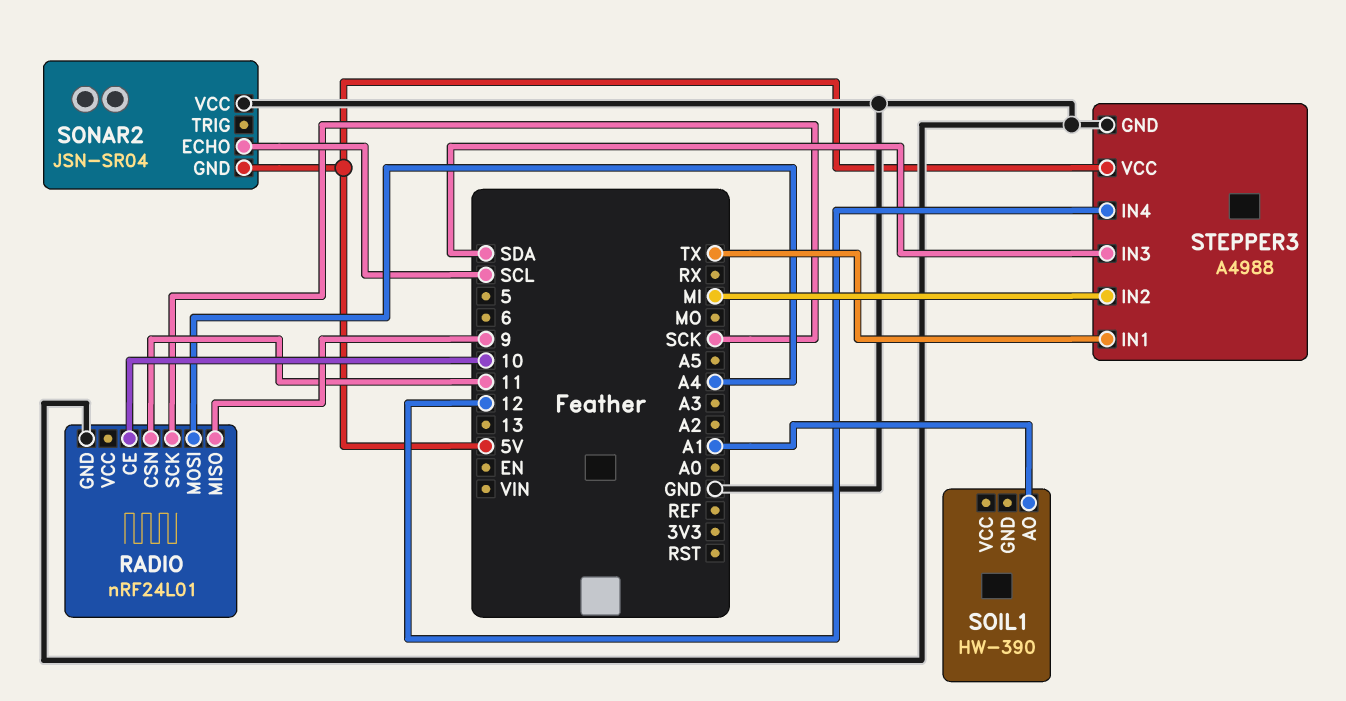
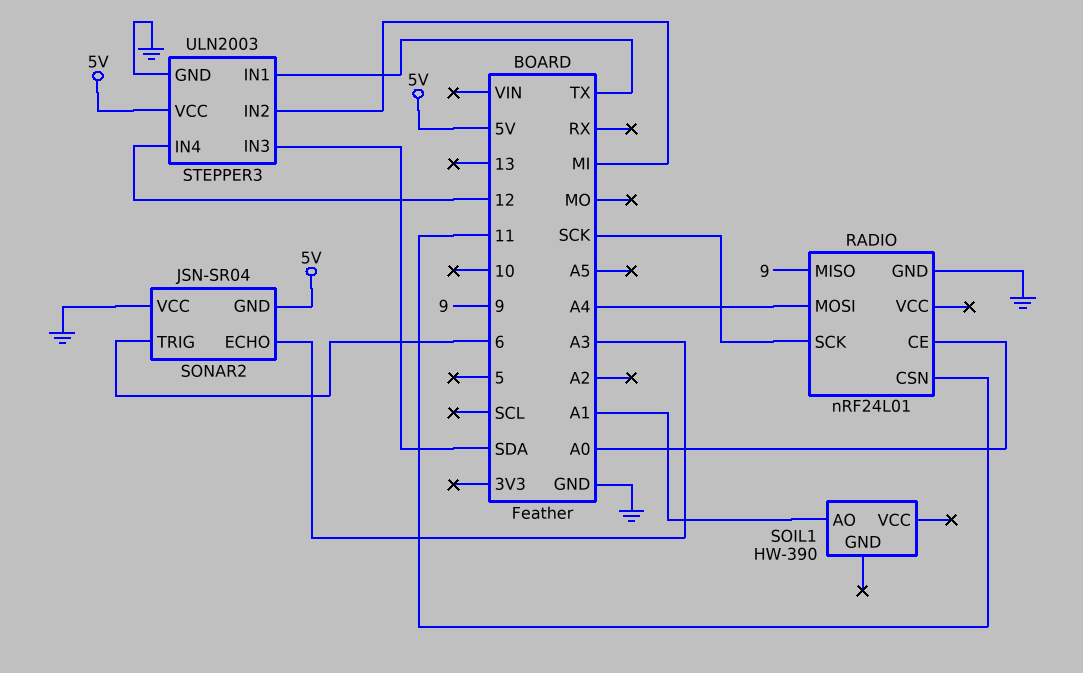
RADIO pin CE: 10 -> A0
SONAR2 pin ECHO: SCL -> A3
SONAR2 pin TRIG: none -> 6
STEPPER3: A4988 -> ULN2003

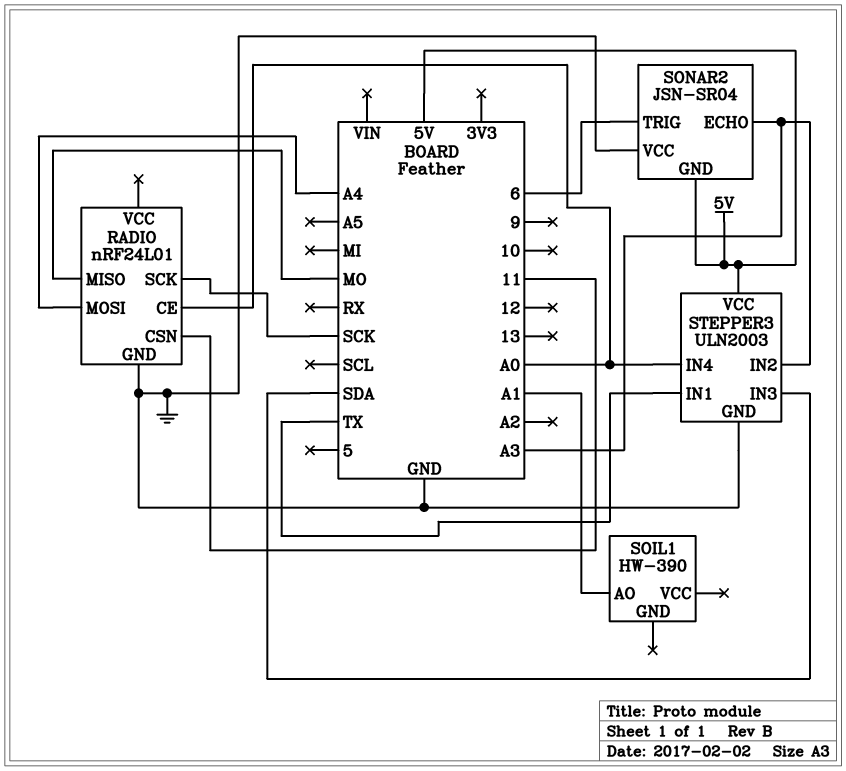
RADIO pin MISO: 9 -> MO
STEPPER3 pin IN2: MI -> A3
STEPPER3 pin IN4: 12 -> A0

